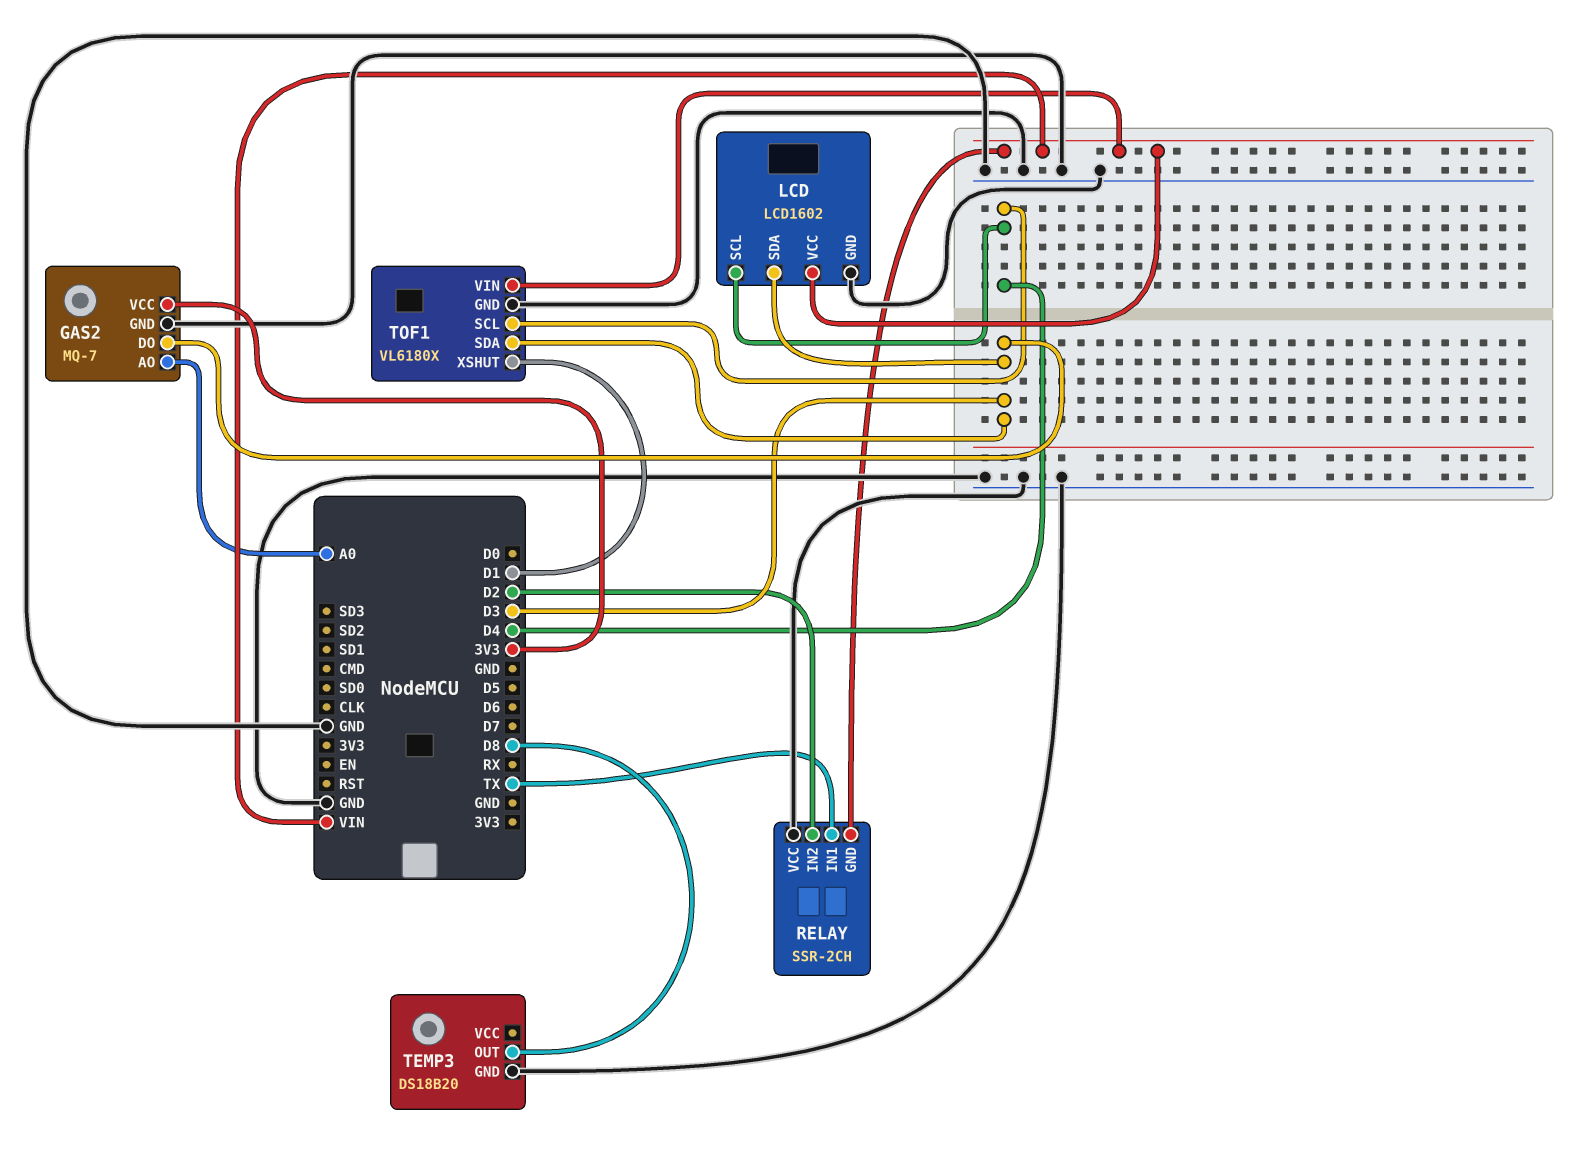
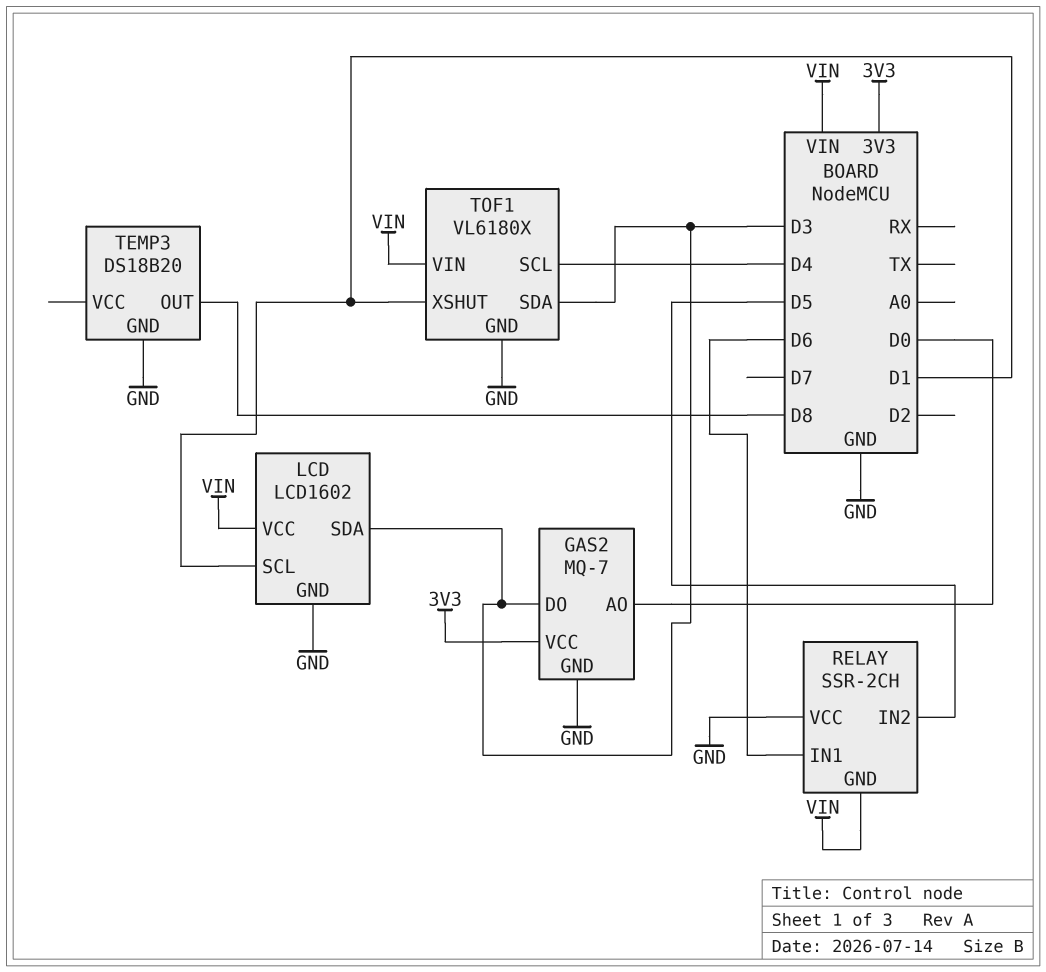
GAS2 pin AO: A0 -> D0
LCD pin SCL: D4 -> D1
RELAY pin IN1: TX -> D6
RELAY pin IN2: D2 -> D5

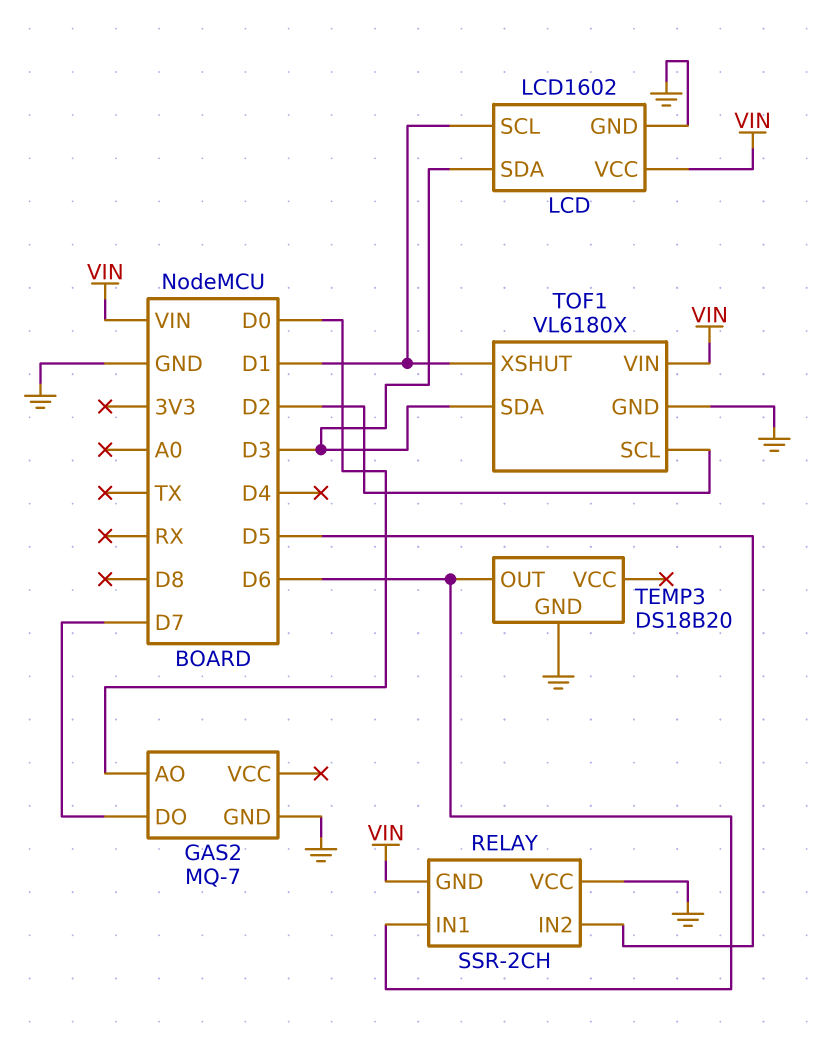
GAS2 pin DO: D3 -> D7
GAS2 pin VCC: 3V3 -> none
TEMP3 pin OUT: D8 -> D6
TOF1 pin SCL: D4 -> D2

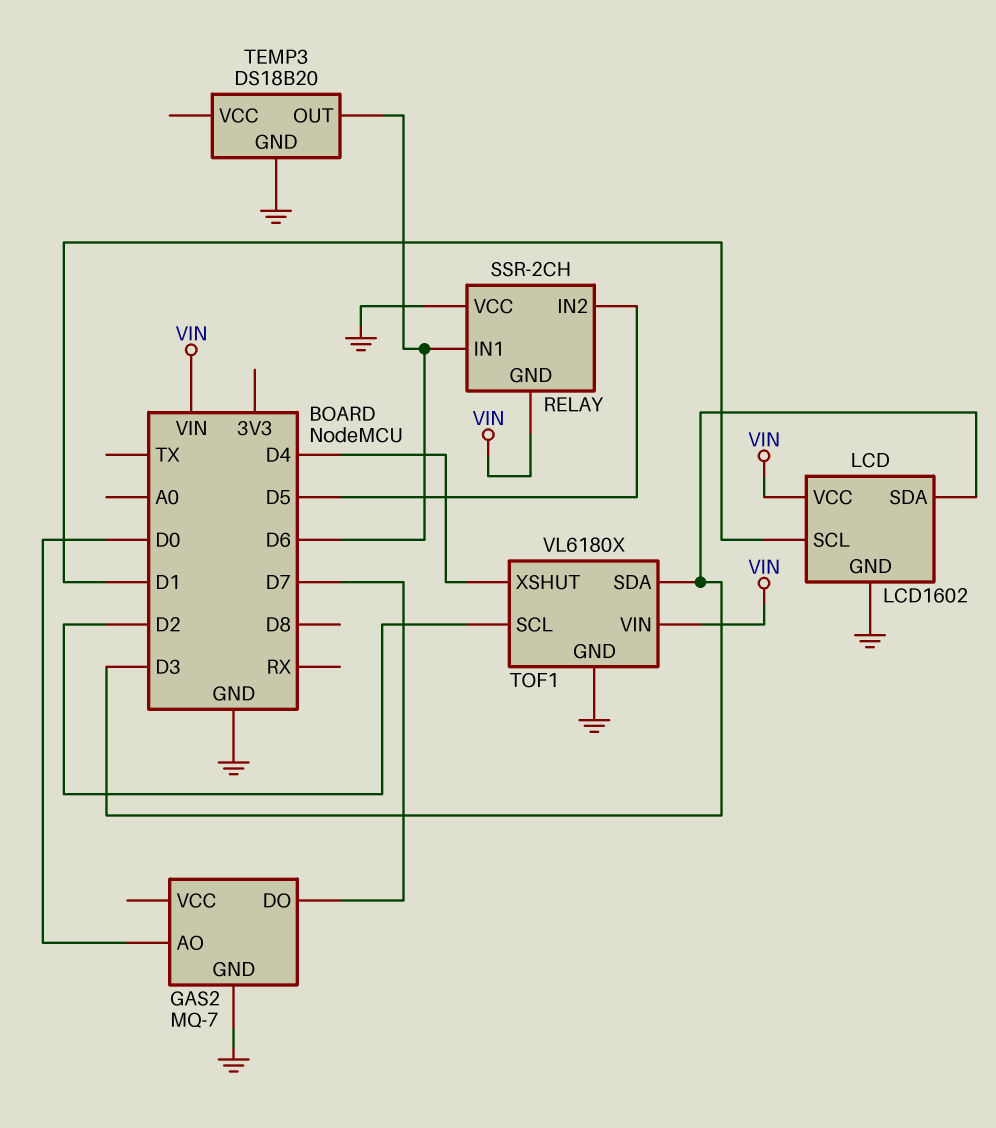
TOF1 pin XSHUT: D1 -> D4

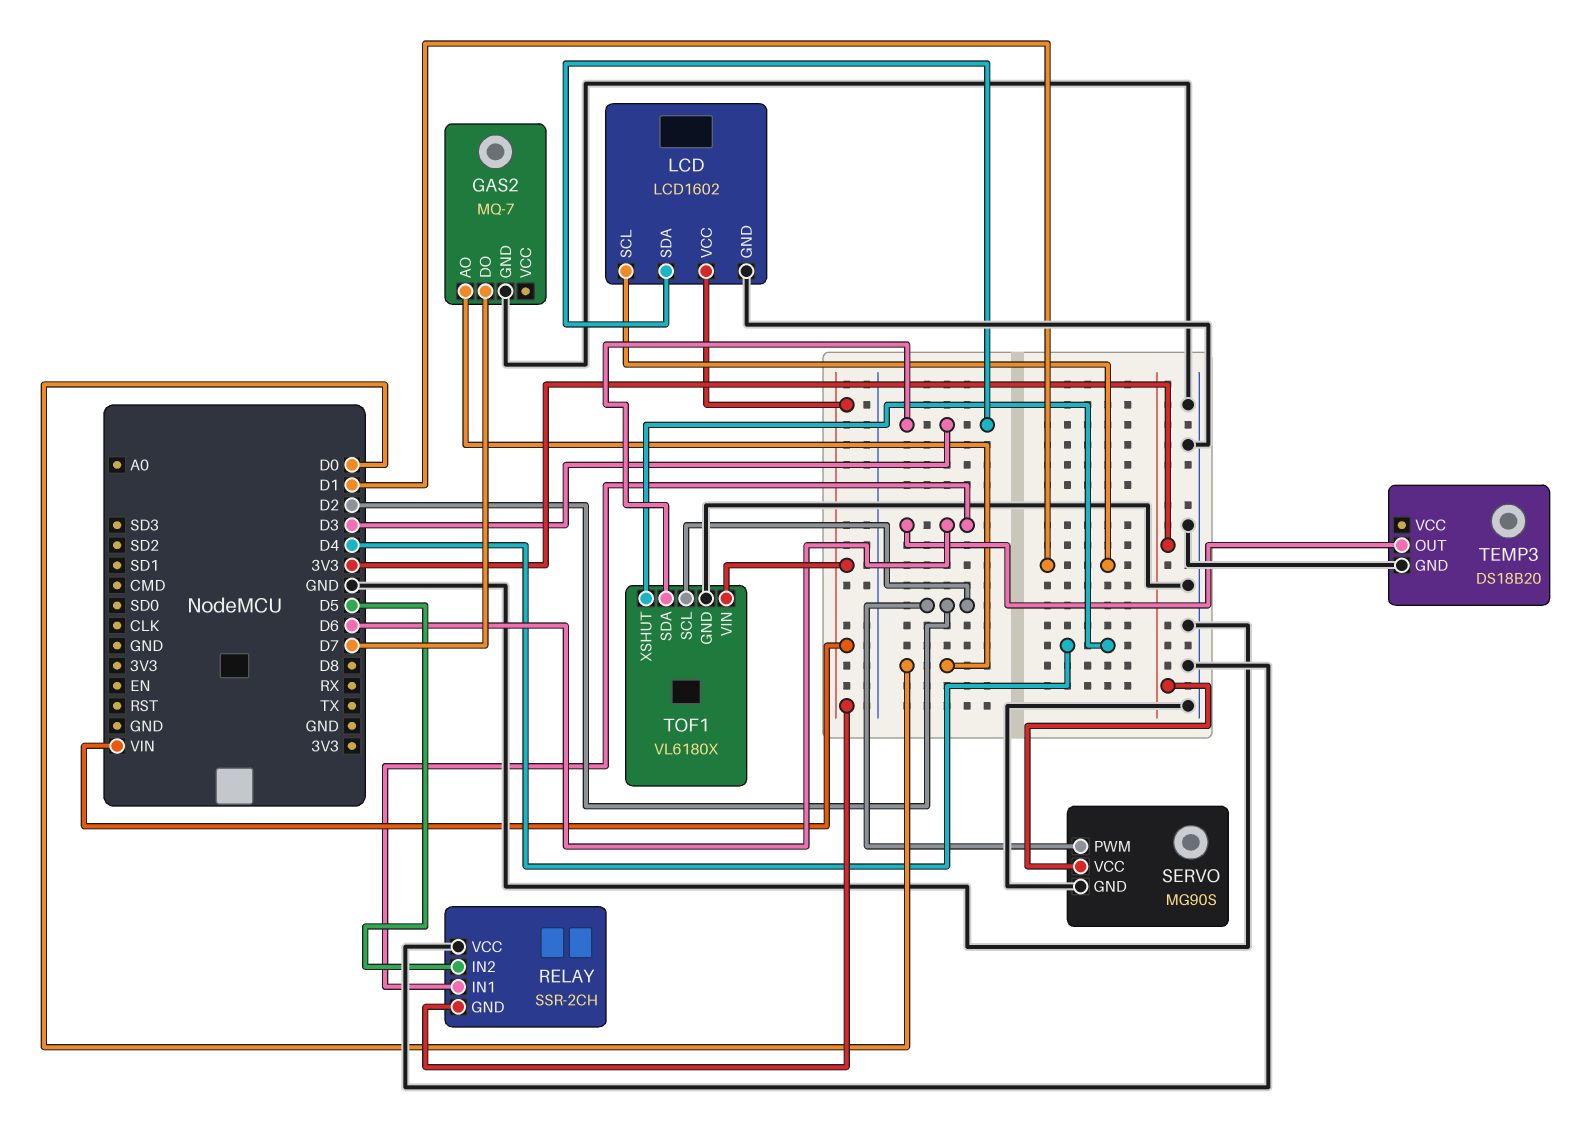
SERVO: none -> MG90S
SERVO pin GND: none -> GND
SERVO pin PWM: none -> D2
SERVO pin VCC: none -> 3V3

